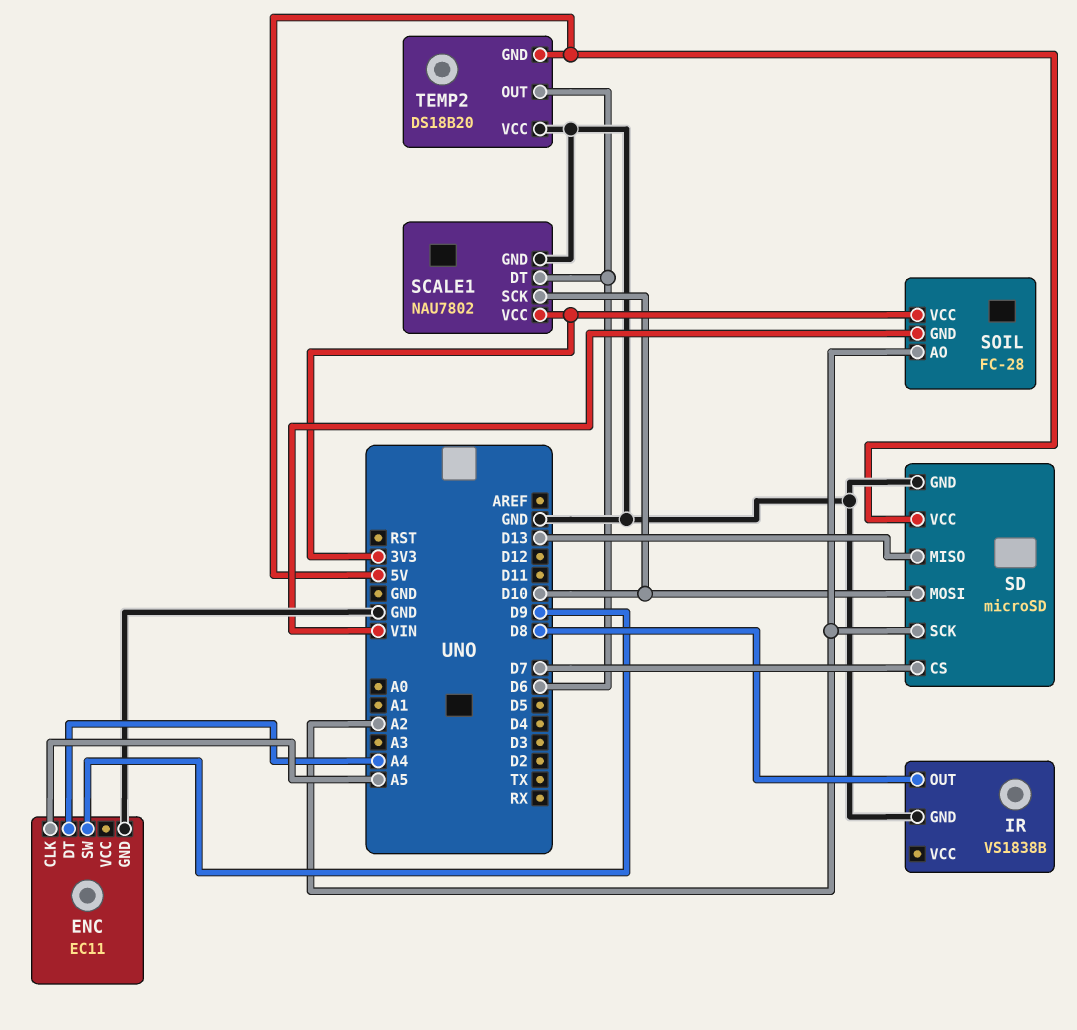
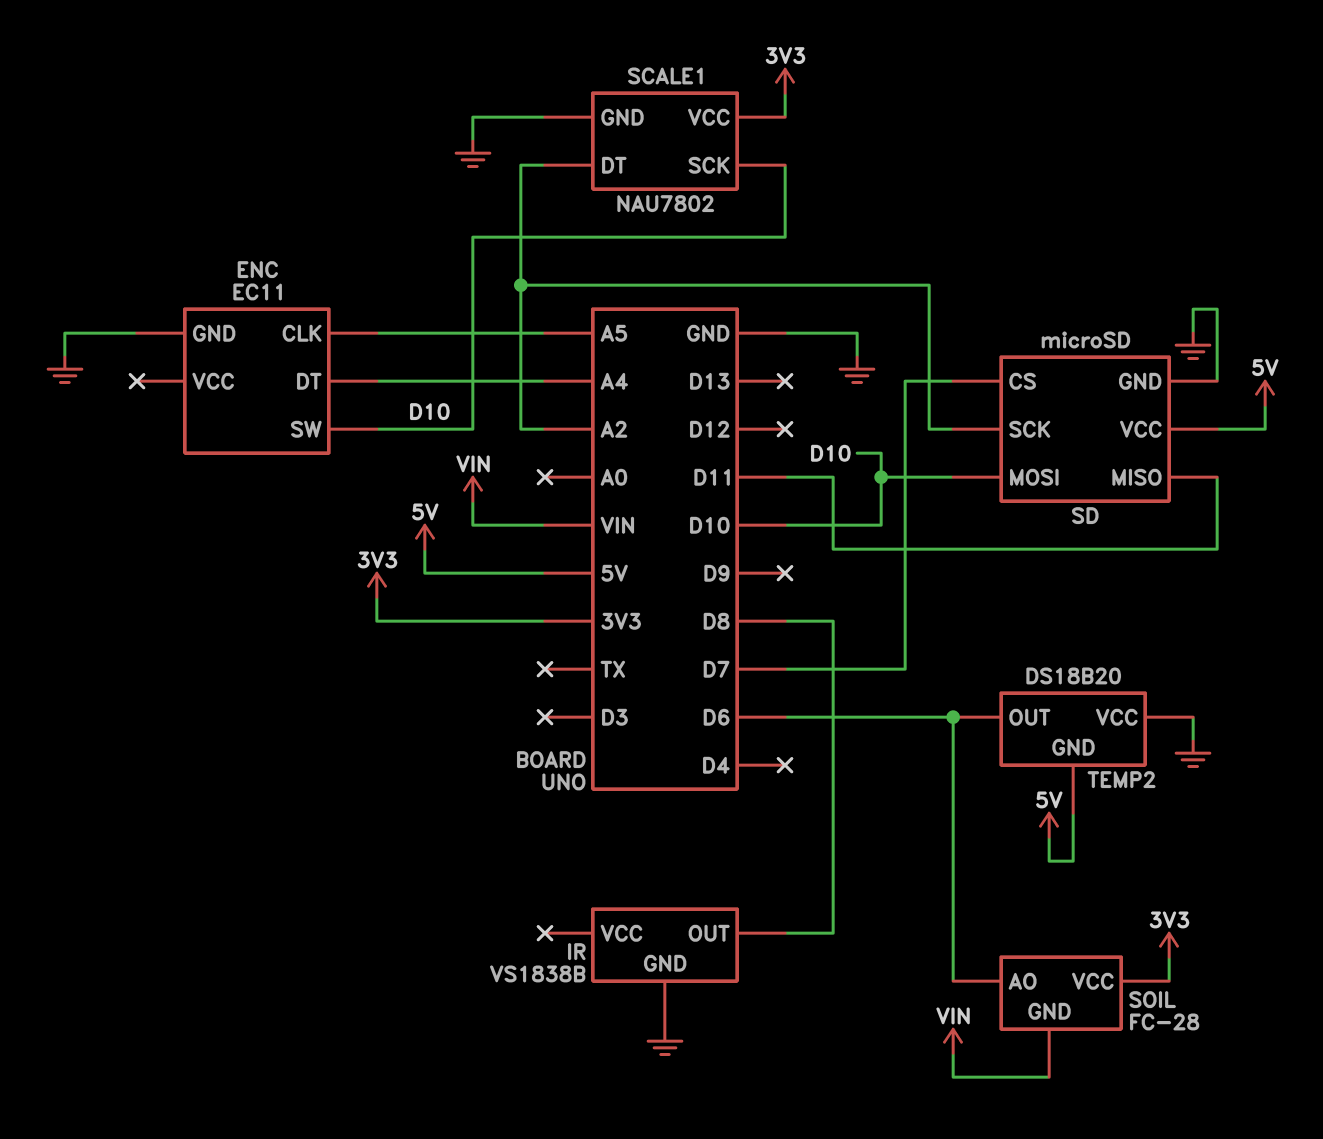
ENC pin SW: D9 -> D10
SCALE1 pin DT: D6 -> A2
SD pin MISO: D13 -> D11
SOIL pin AO: A2 -> D6

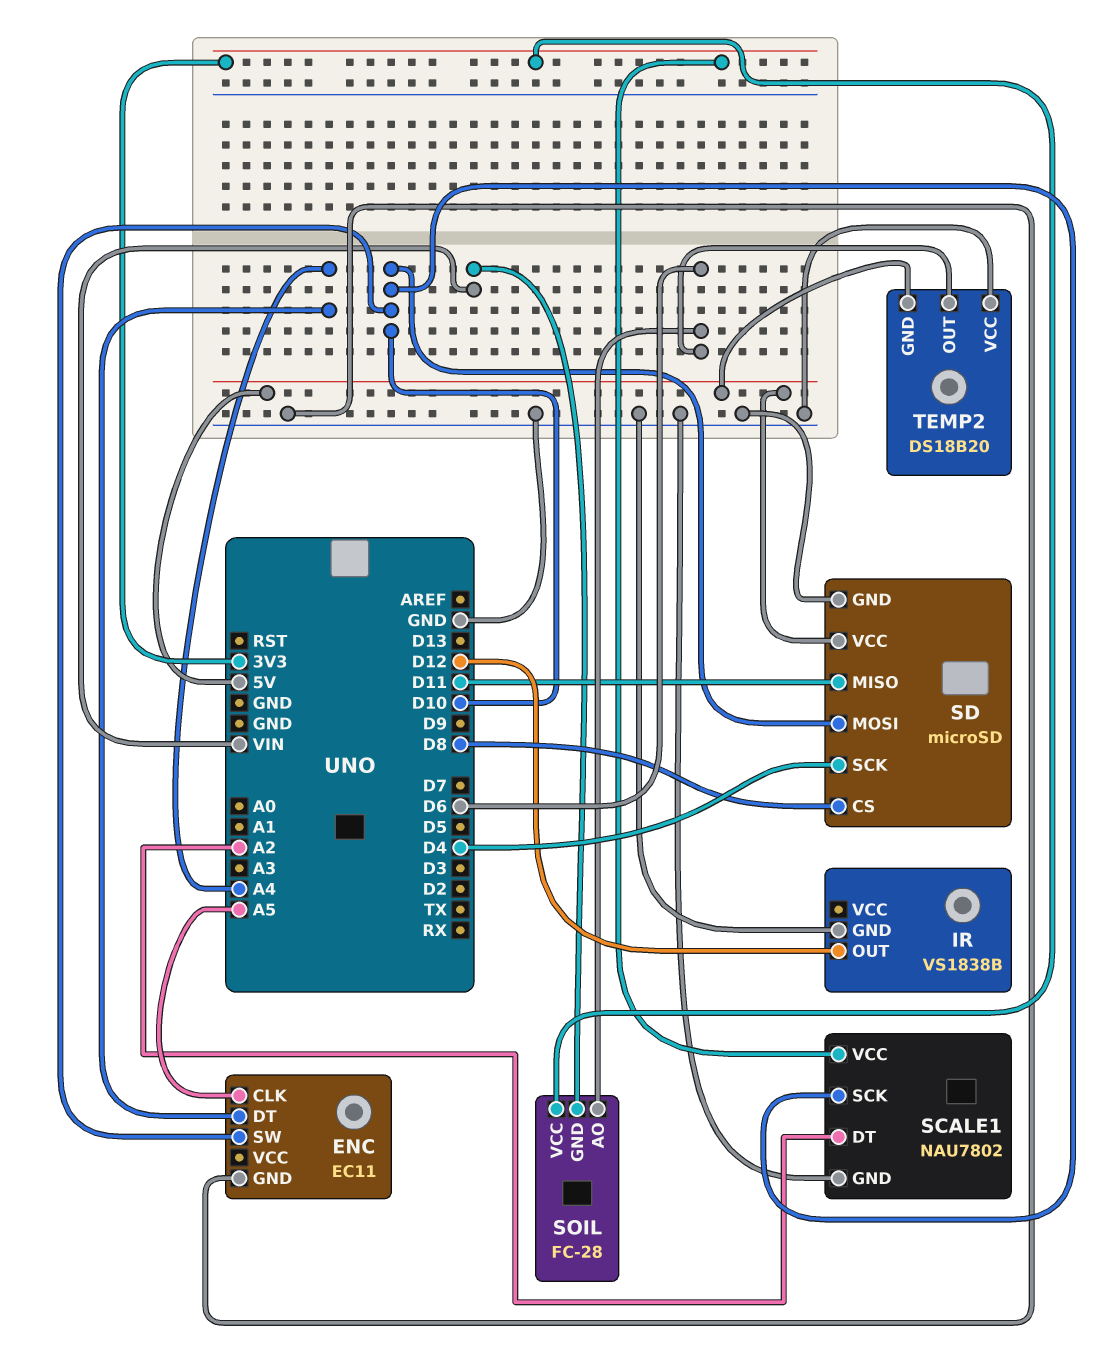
IR pin OUT: D8 -> D12
SD pin CS: D7 -> D8
SD pin SCK: A2 -> D4

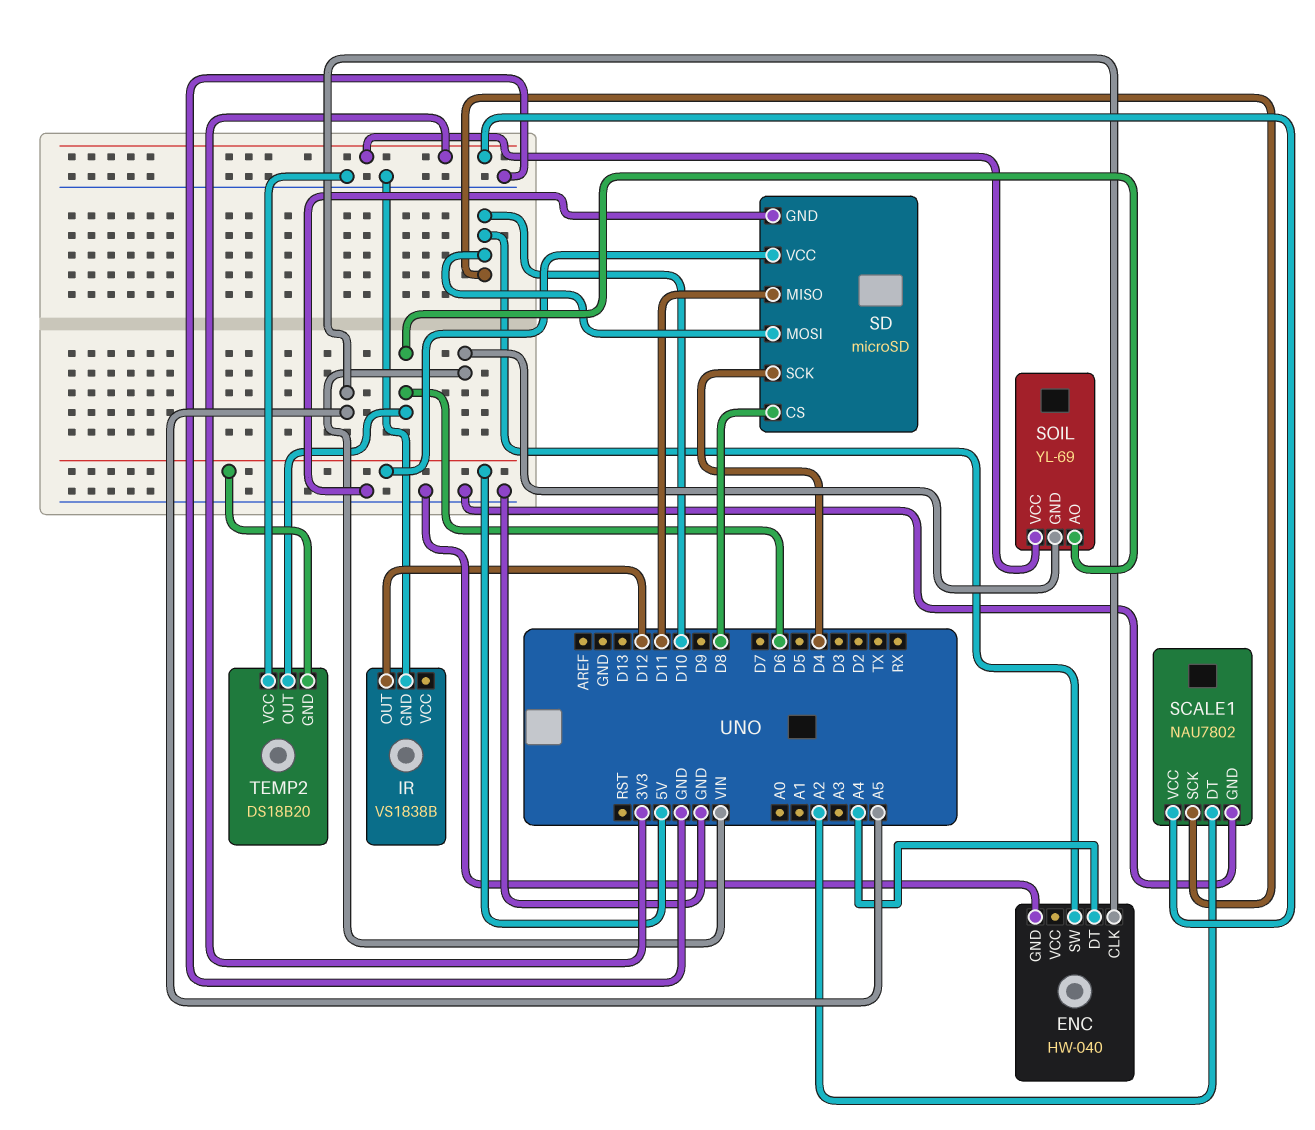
ENC: EC11 -> HW-040
SOIL: FC-28 -> YL-69

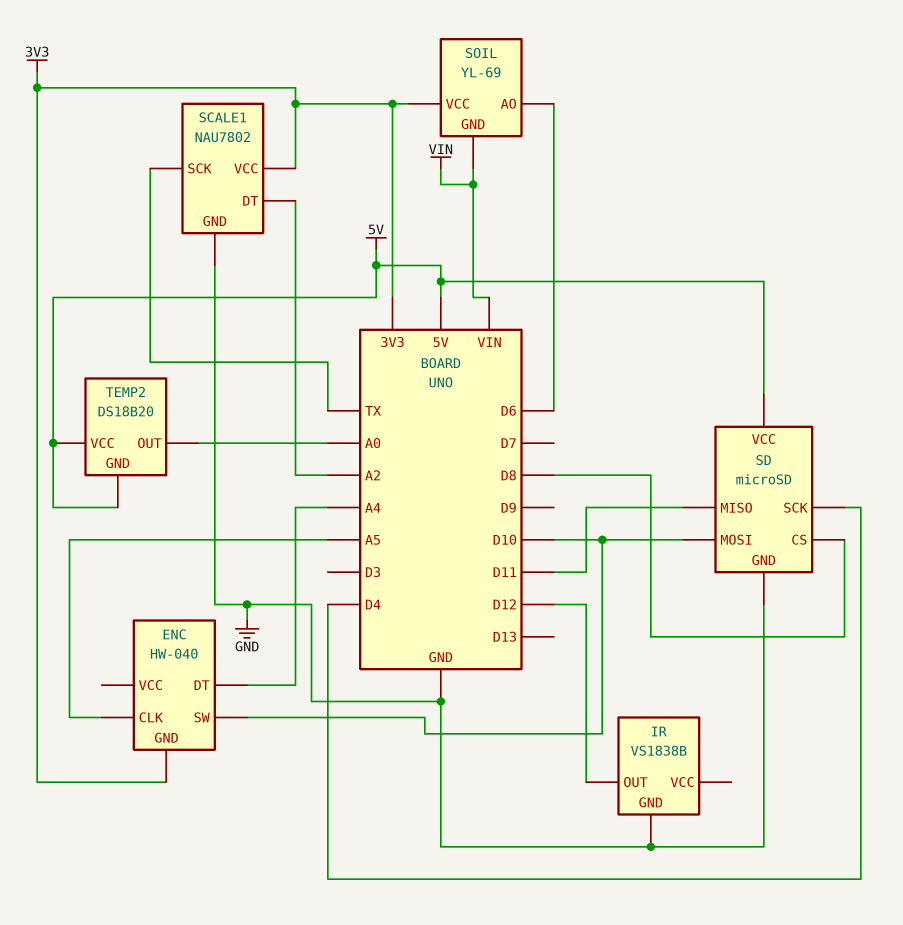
ENC pin GND: GND -> 3V3
SCALE1 pin SCK: D10 -> TX
TEMP2 pin OUT: D6 -> A0
TEMP2 pin VCC: GND -> 5V

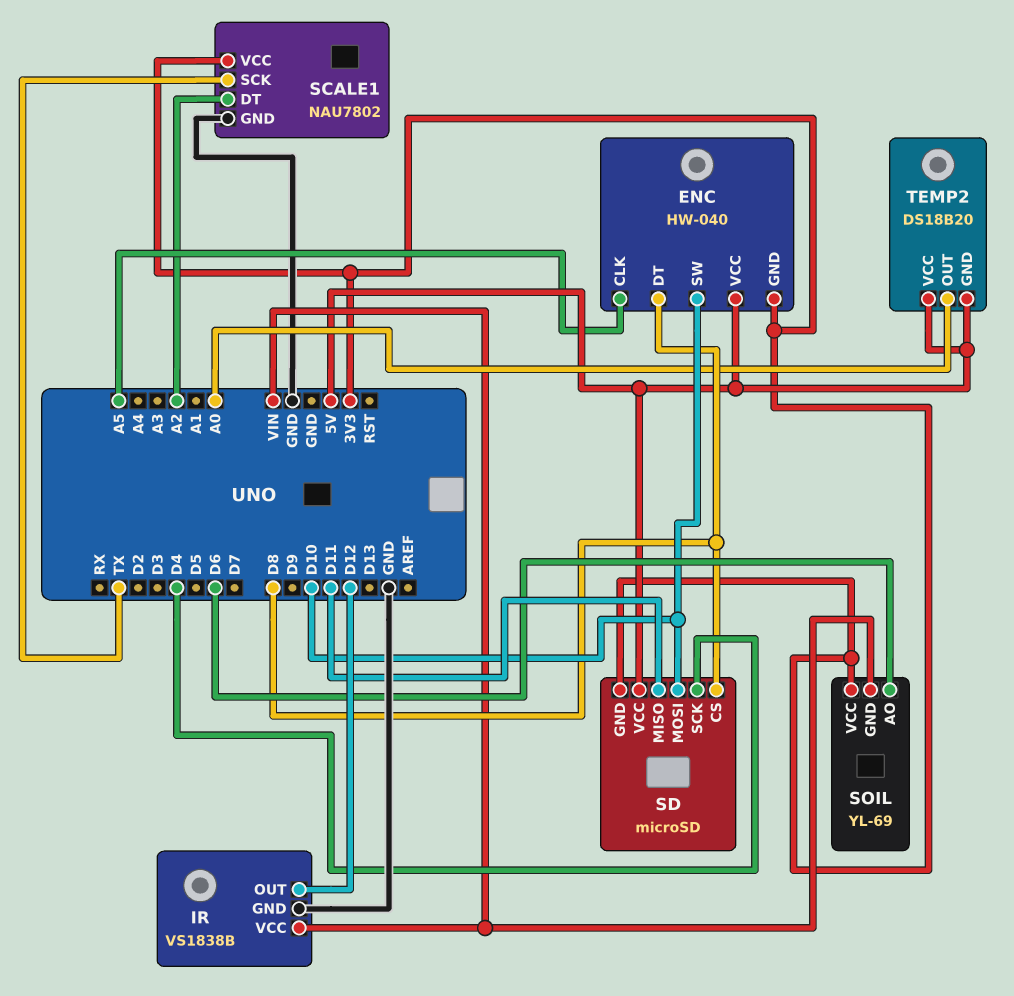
ENC pin DT: A4 -> D8
ENC pin VCC: none -> 5V
IR pin VCC: none -> VIN
SD pin GND: GND -> 3V3

